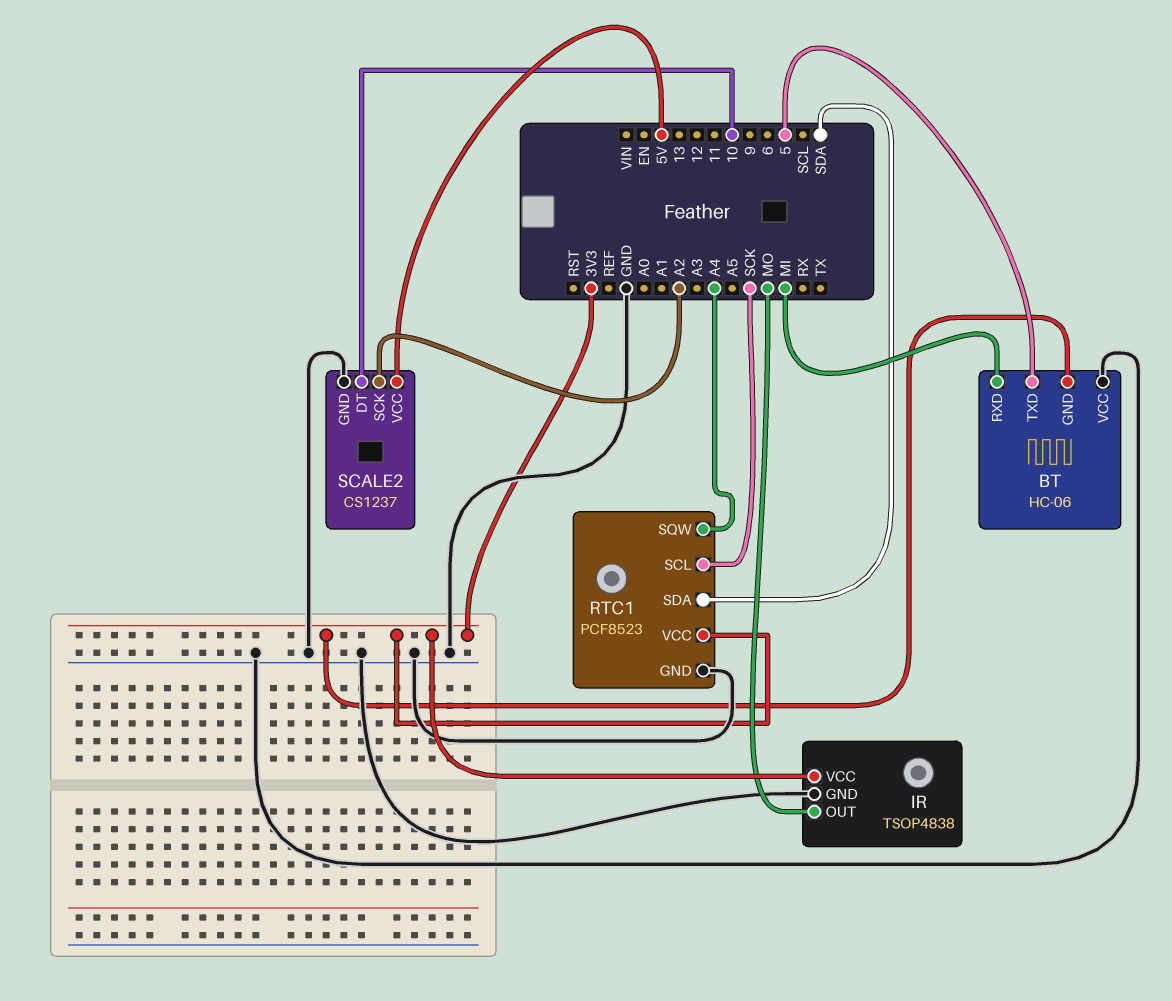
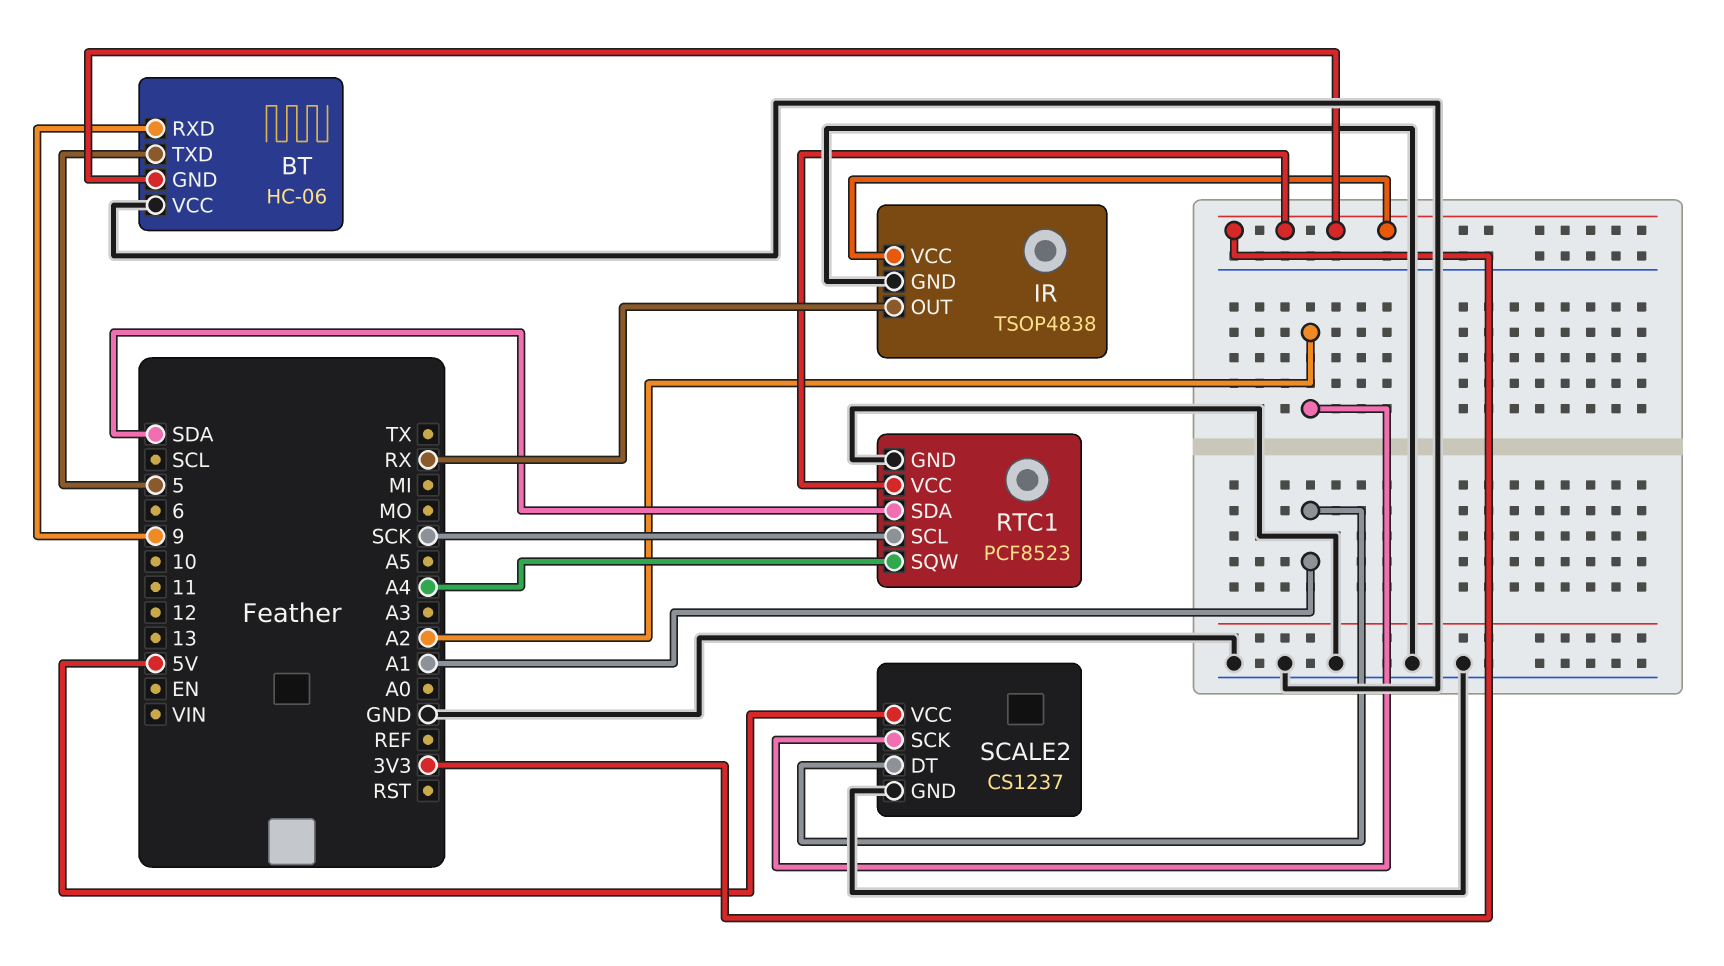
BT pin RXD: MI -> 9
IR pin OUT: MO -> RX
SCALE2 pin DT: 10 -> A1

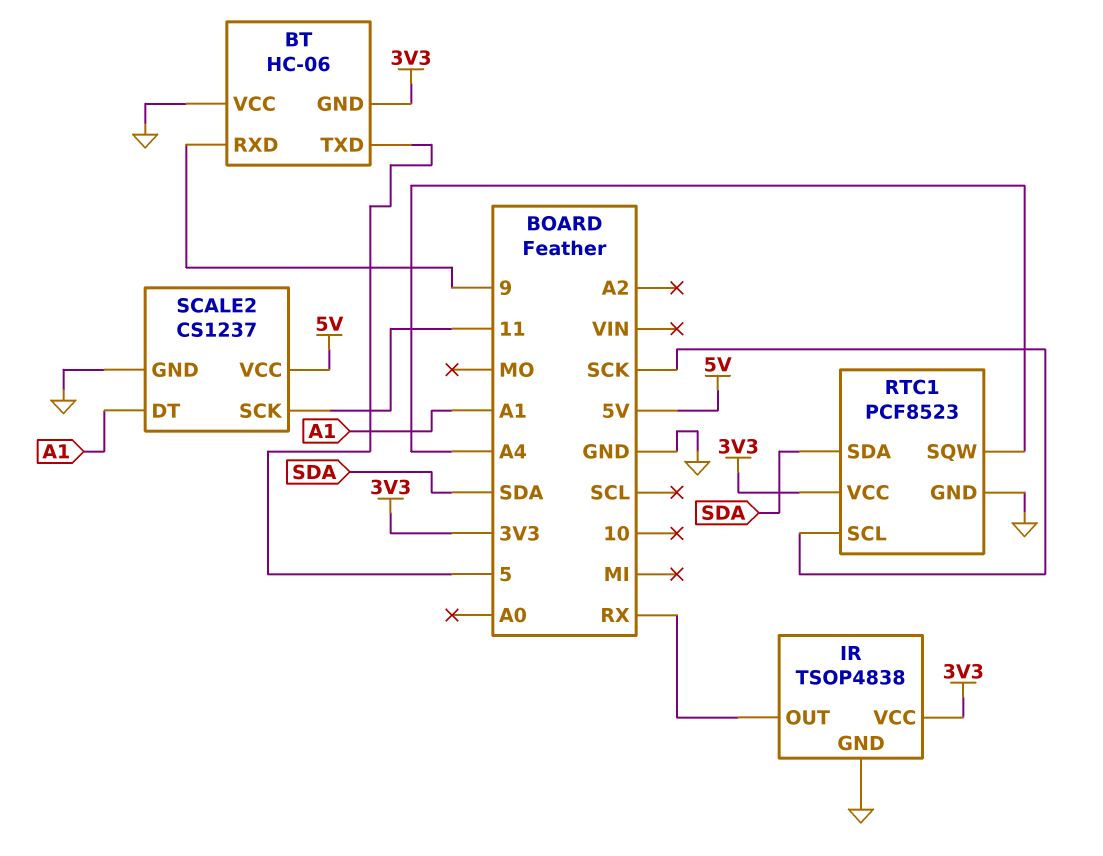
SCALE2 pin SCK: A2 -> 11

